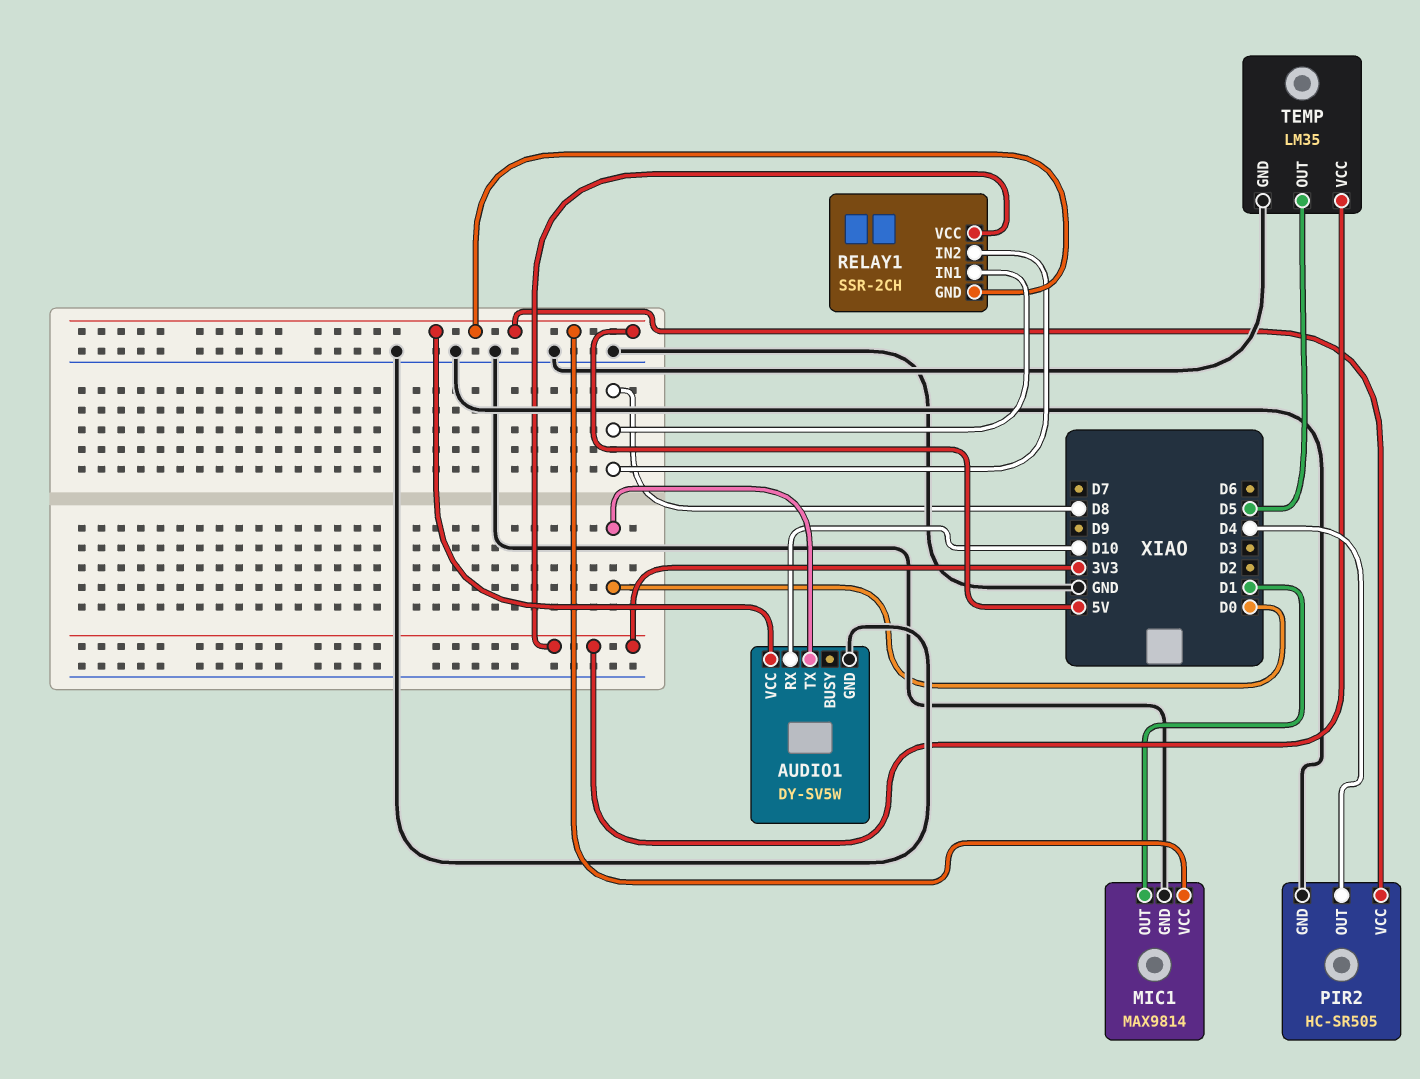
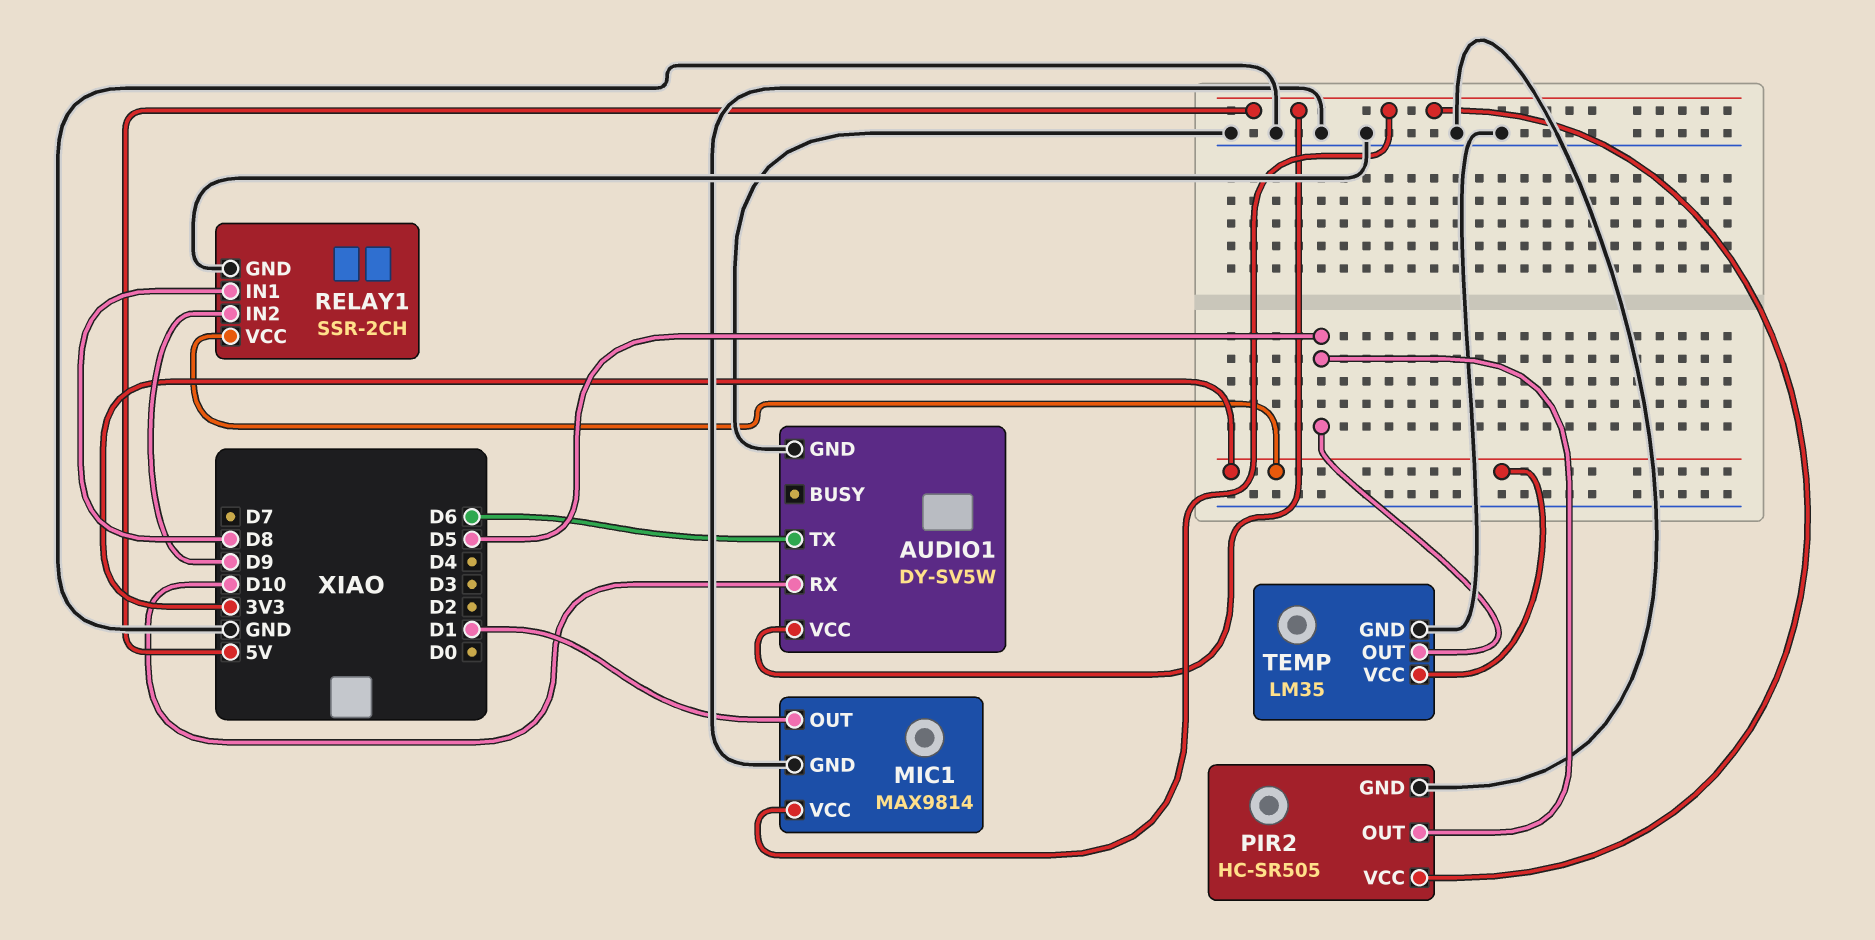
AUDIO1 pin TX: D0 -> D6
PIR2 pin OUT: D4 -> D5
RELAY1 pin GND: 5V -> GND
RELAY1 pin IN2: D8 -> D9

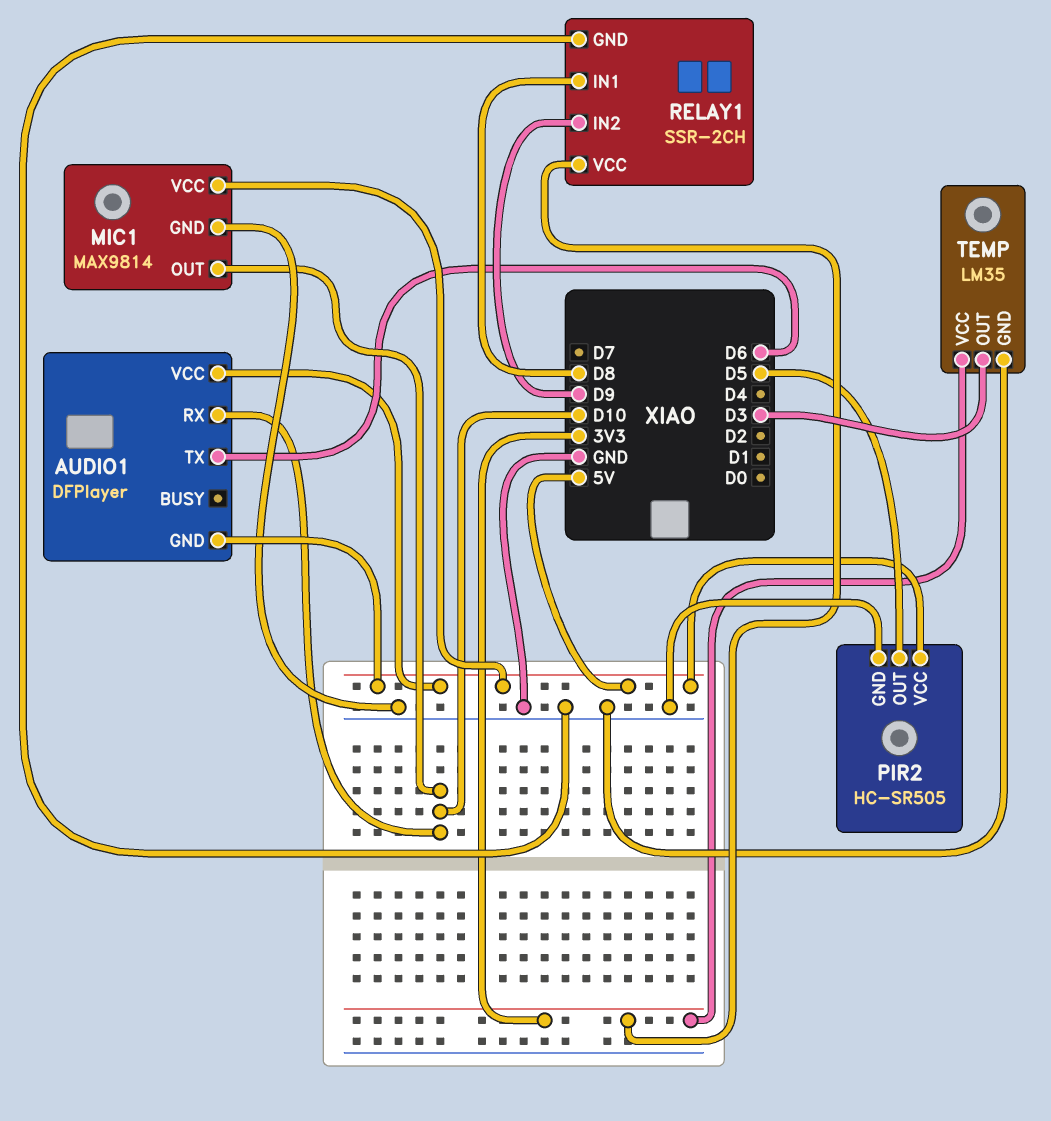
AUDIO1: DY-SV5W -> DFPlayer
AUDIO1 pin GND: GND -> 5V
MIC1 pin OUT: D1 -> D10
TEMP pin OUT: D5 -> D3

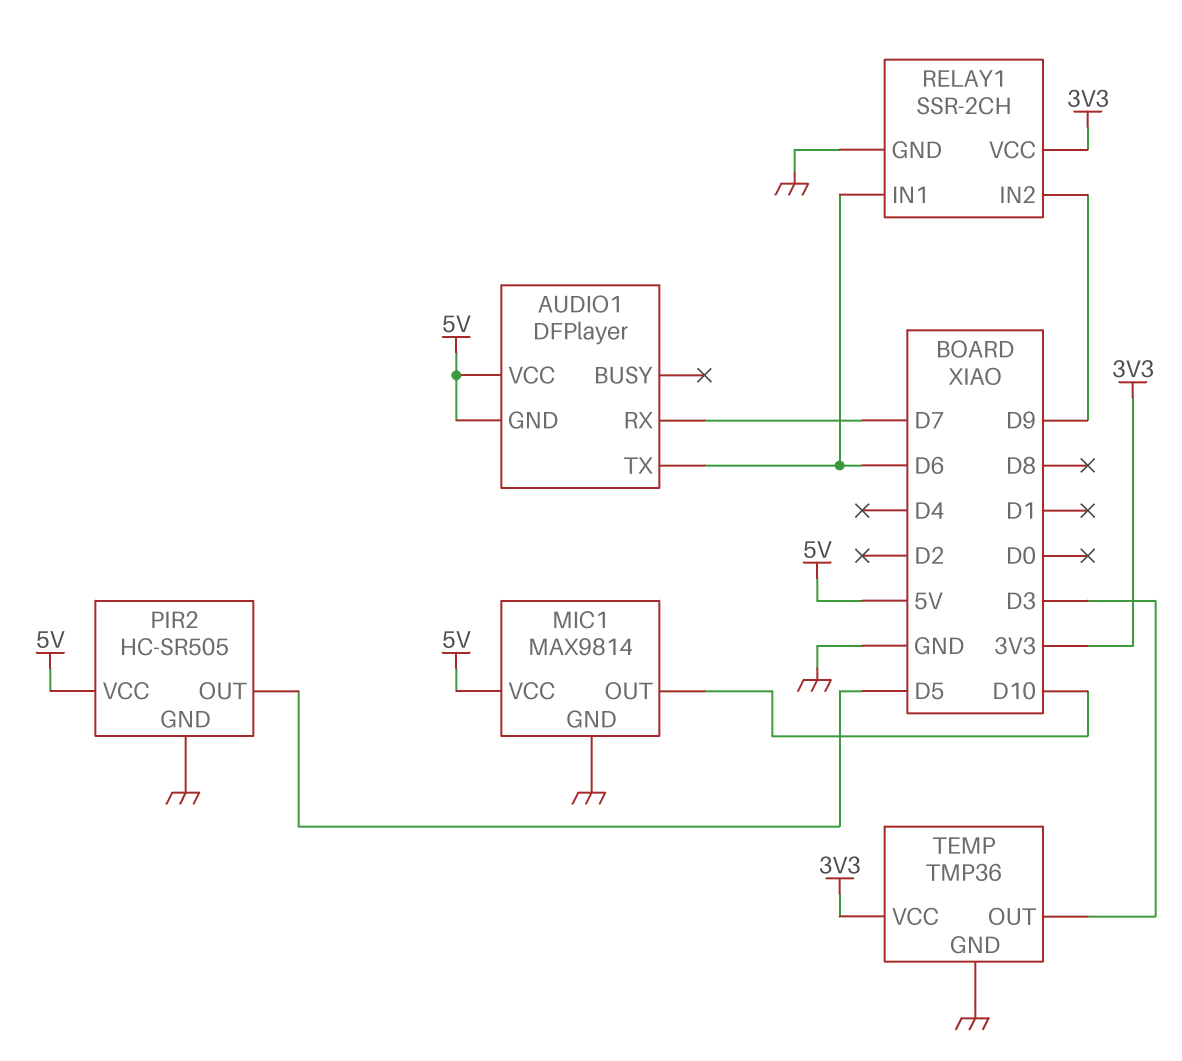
AUDIO1 pin RX: D10 -> D7
RELAY1 pin IN1: D8 -> D6
TEMP: LM35 -> TMP36

